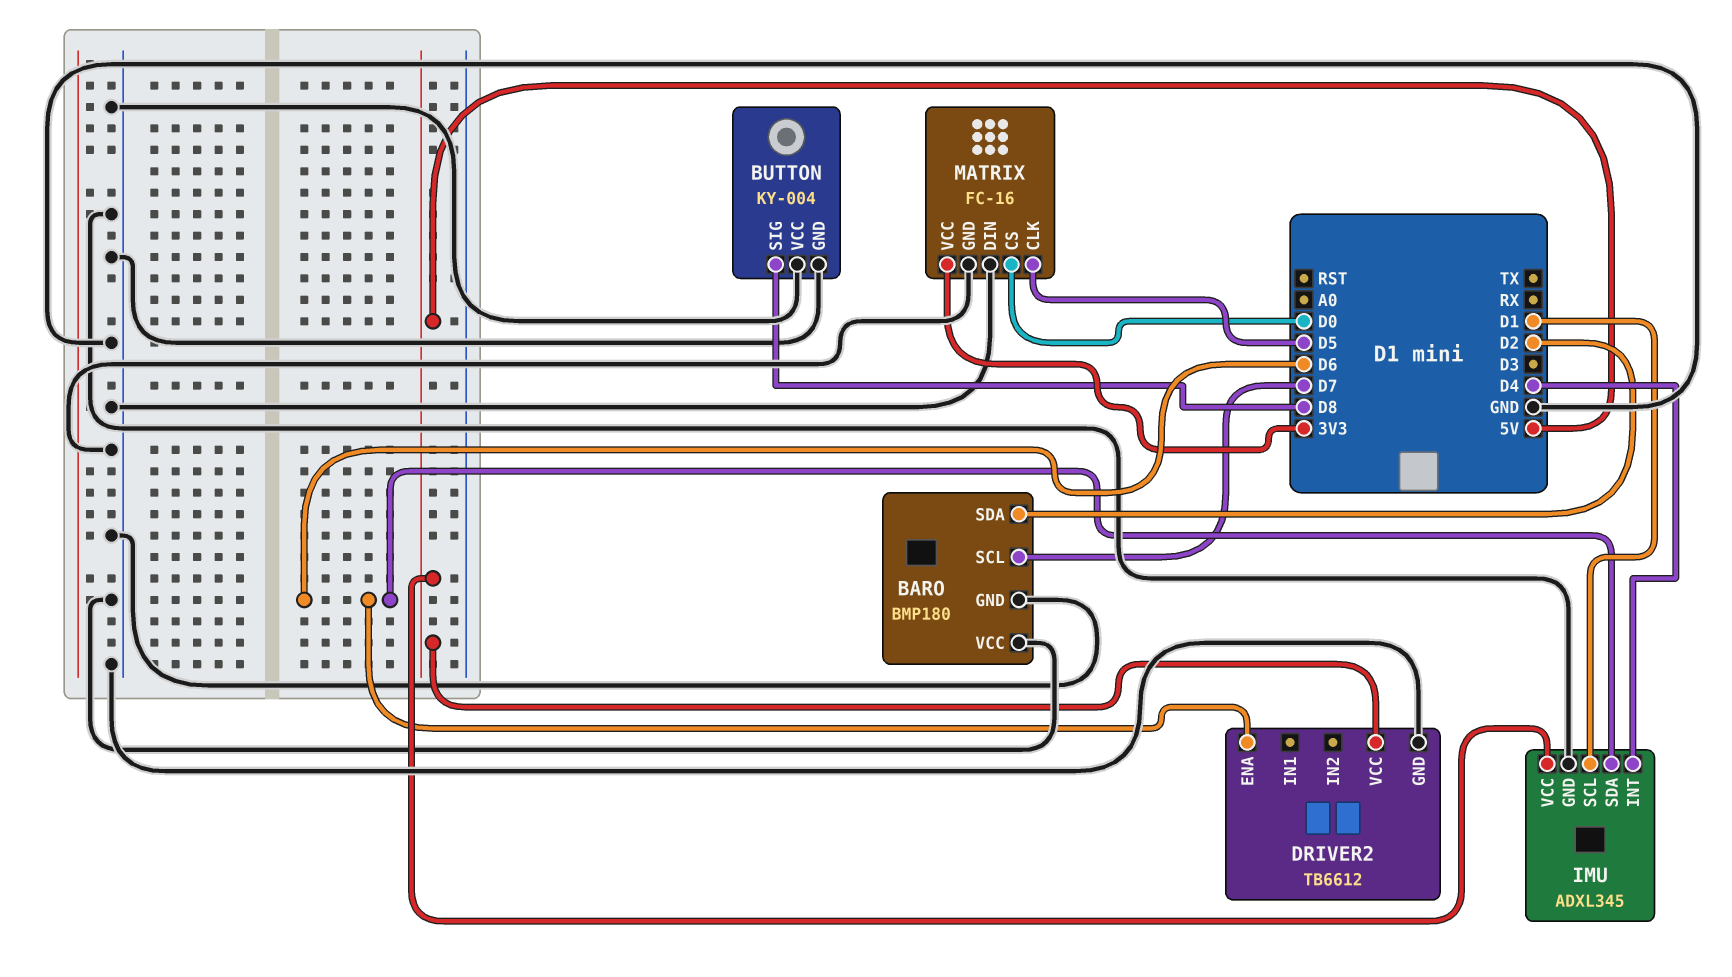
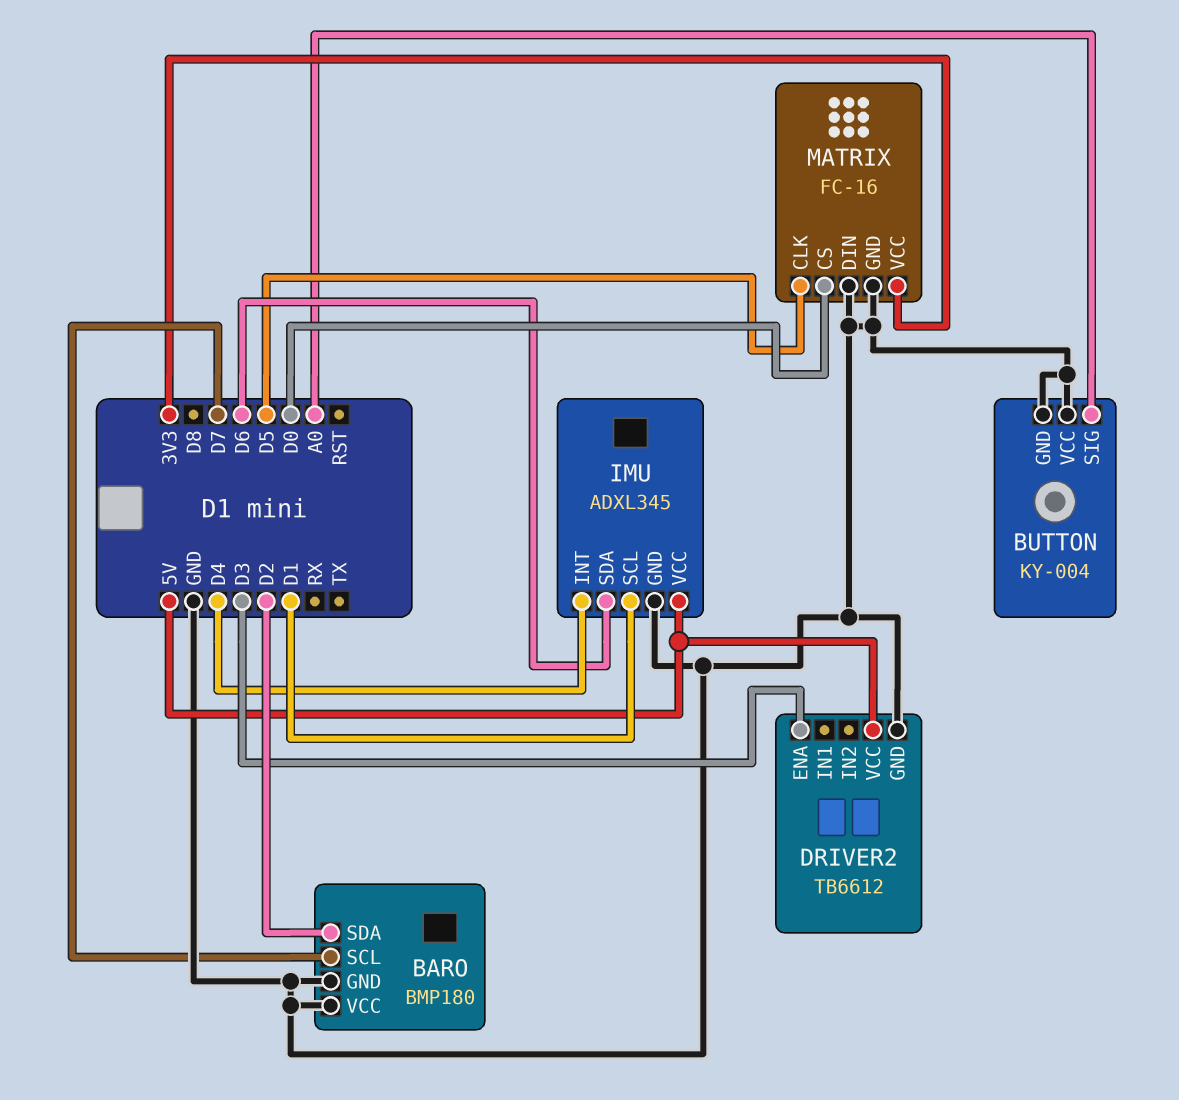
BUTTON pin SIG: D8 -> A0
DRIVER2 pin ENA: D6 -> D3

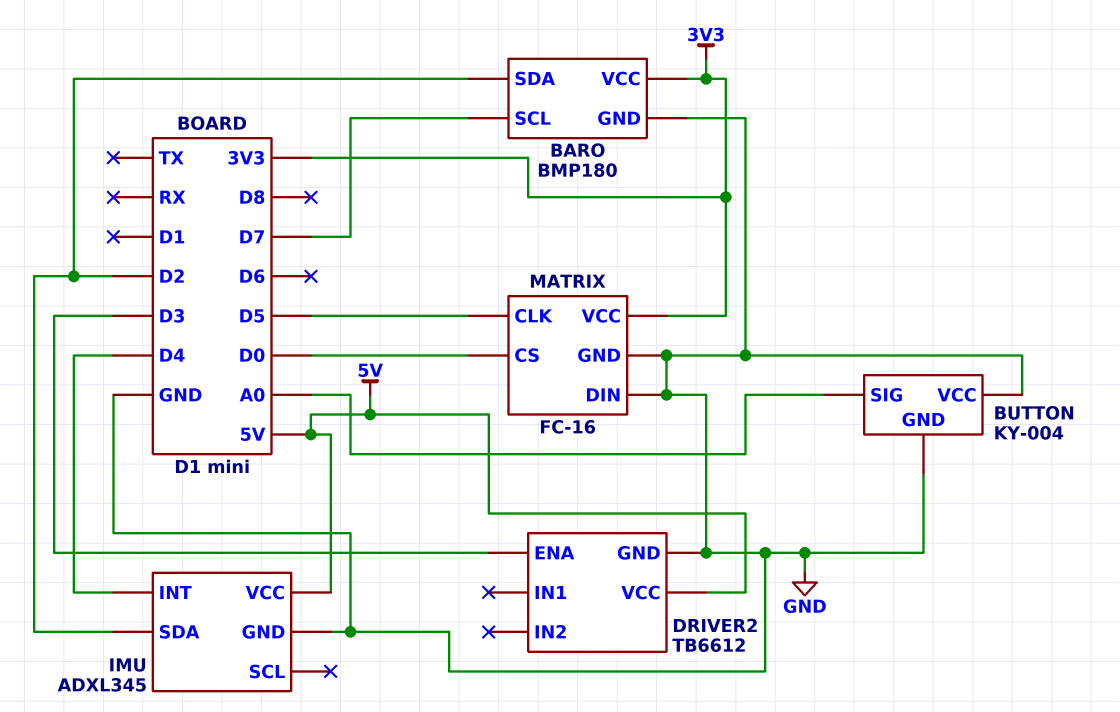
BARO pin VCC: GND -> 3V3
IMU pin SCL: D1 -> none
IMU pin SDA: D6 -> D2

